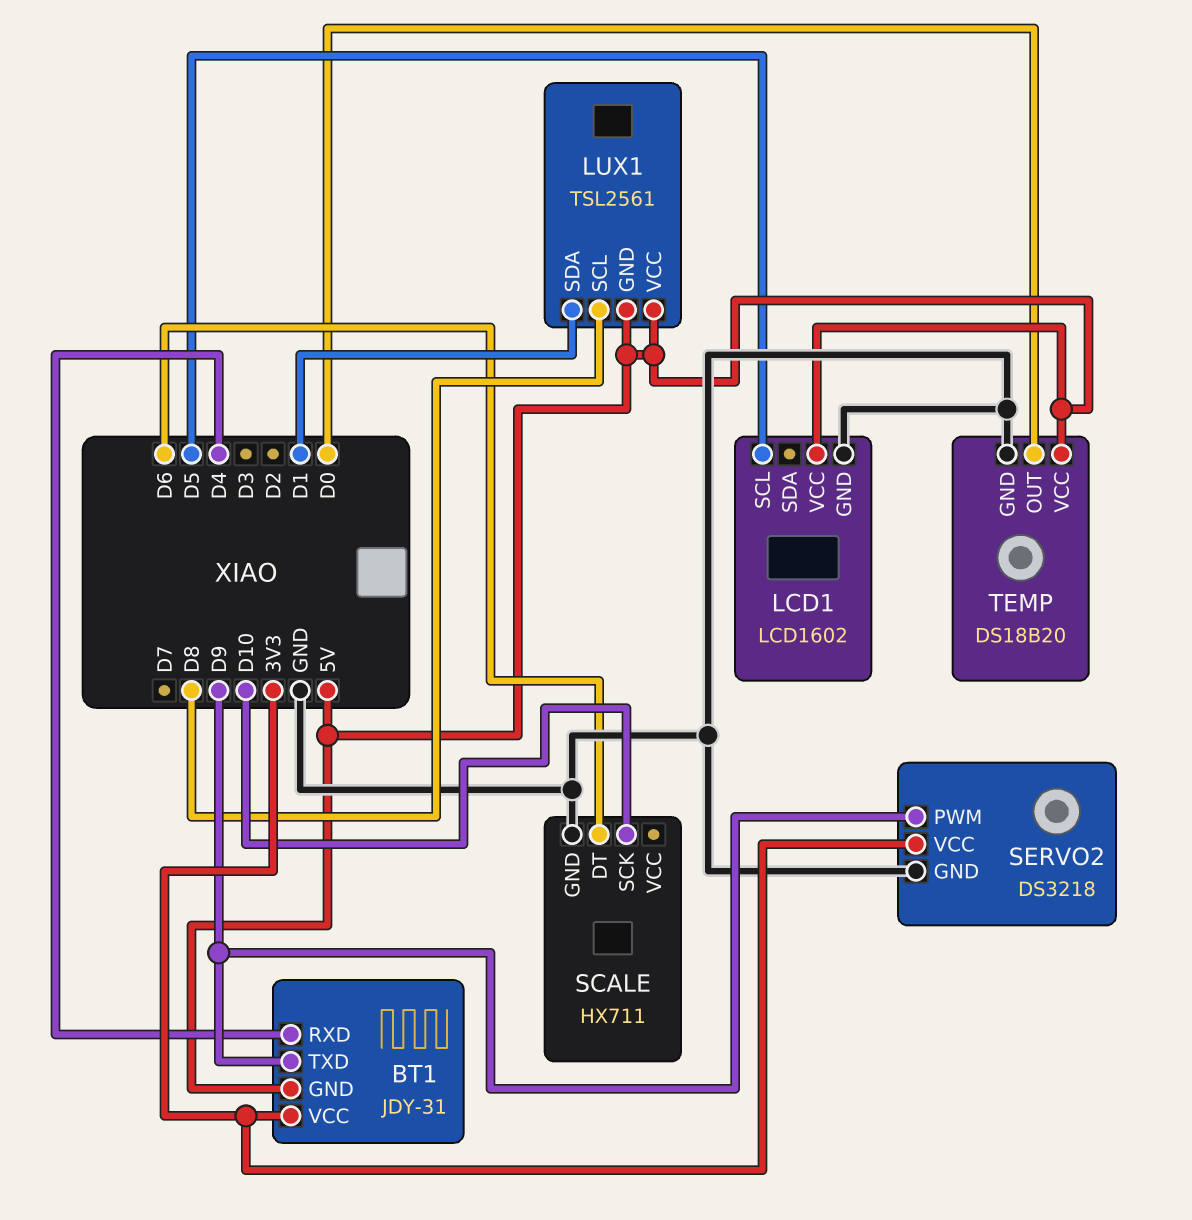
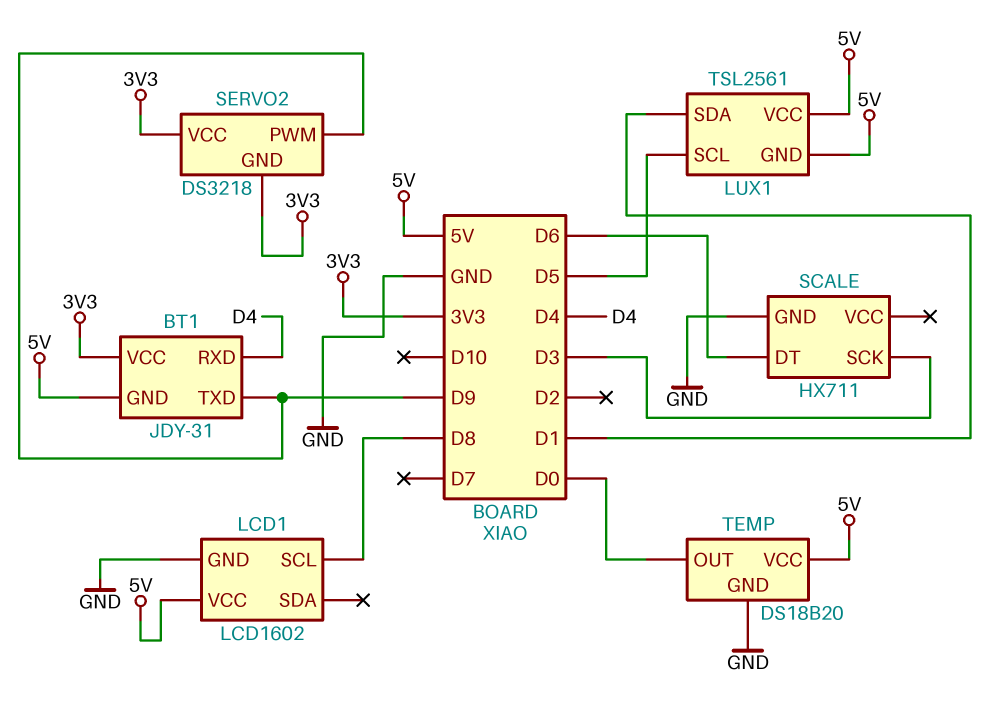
LCD1 pin SCL: D5 -> D8
LUX1 pin SCL: D8 -> D5
SCALE pin SCK: D10 -> D3
SERVO2 pin GND: GND -> 3V3

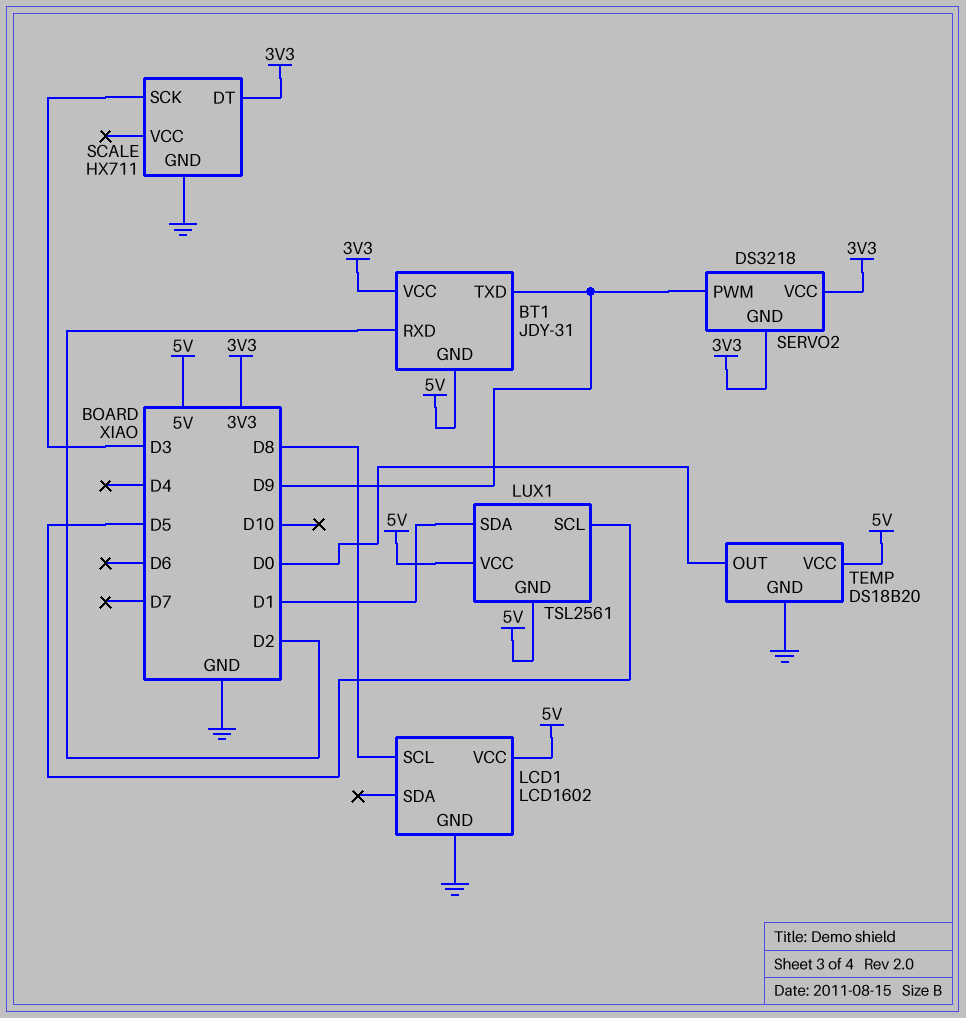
BT1 pin RXD: D4 -> D2
SCALE pin DT: D6 -> 3V3

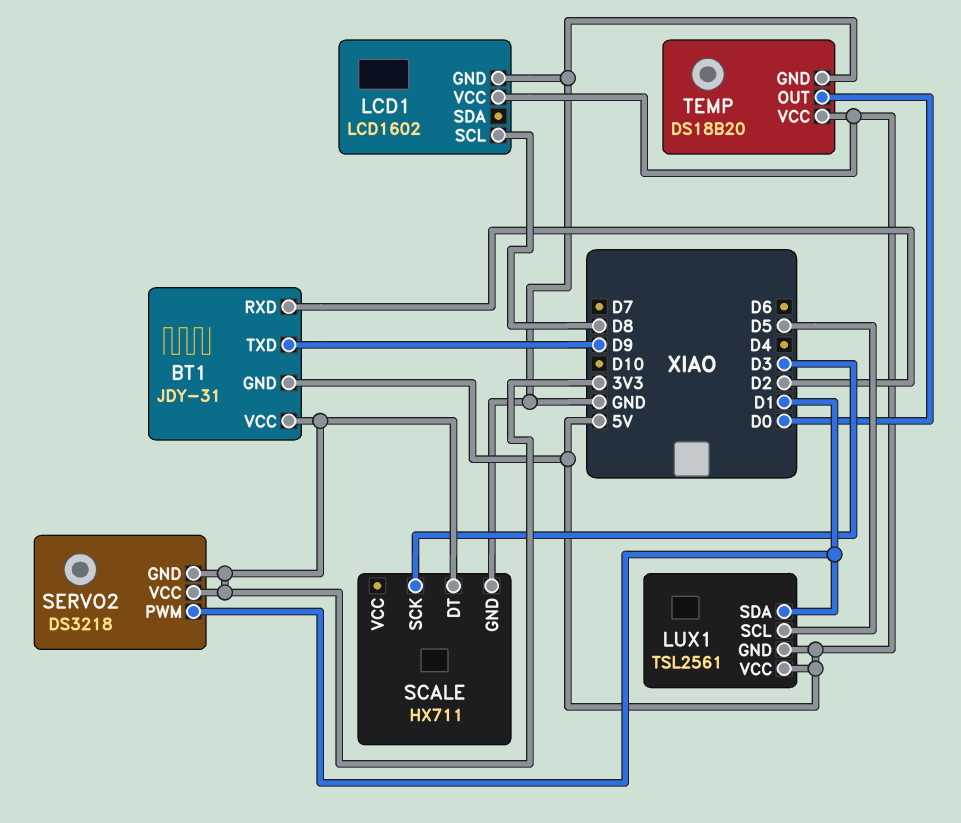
SERVO2 pin PWM: D9 -> D1

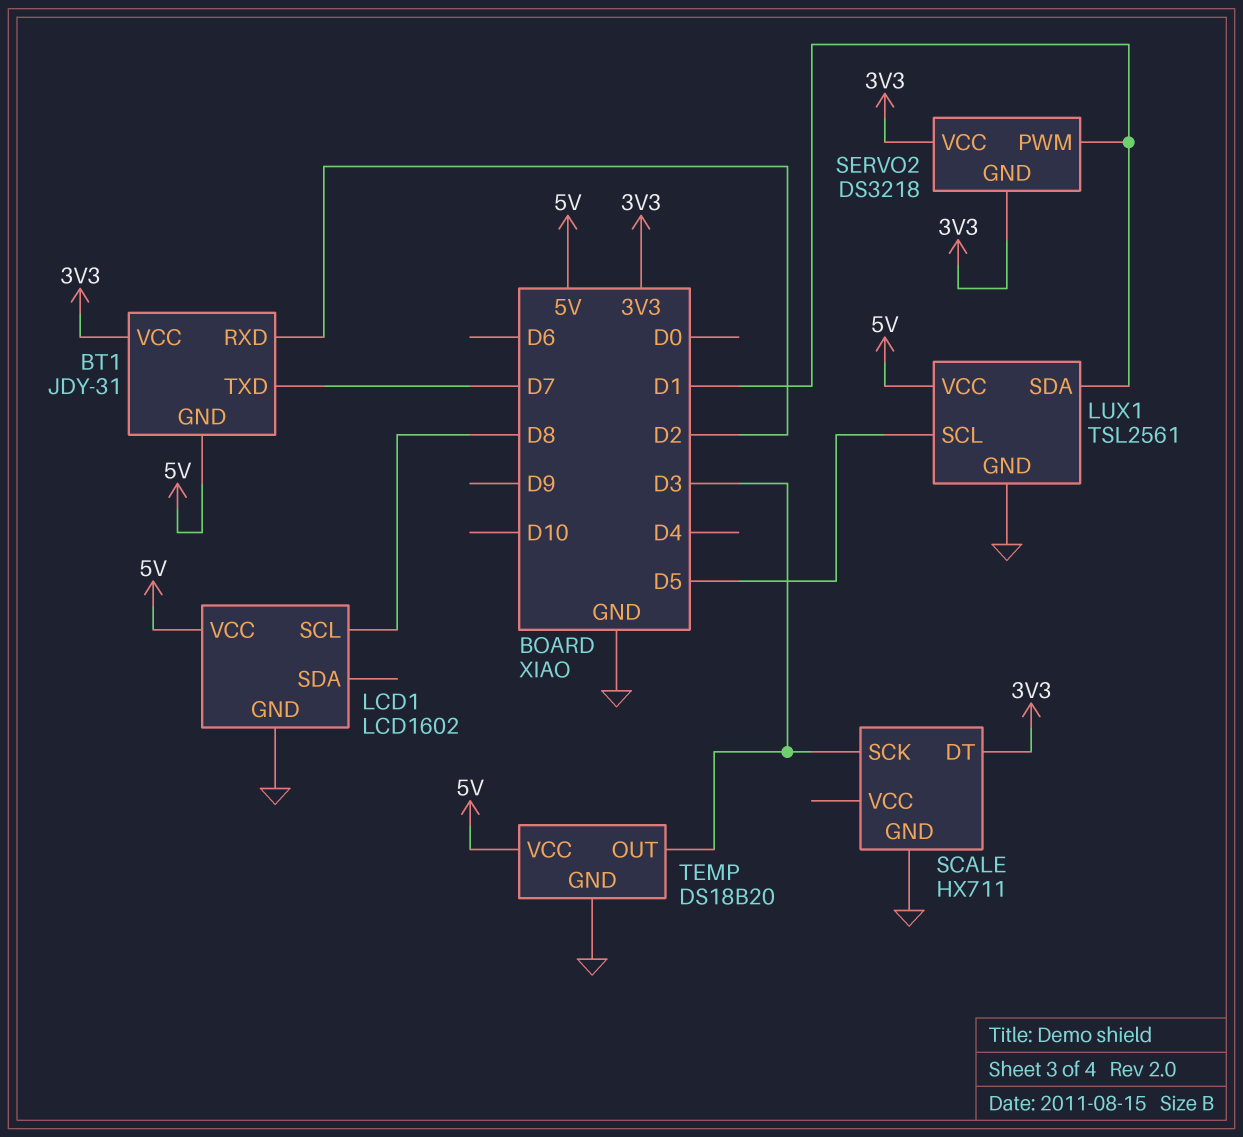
BT1 pin TXD: D9 -> D7
LUX1 pin GND: 5V -> GND
TEMP pin OUT: D0 -> D3

